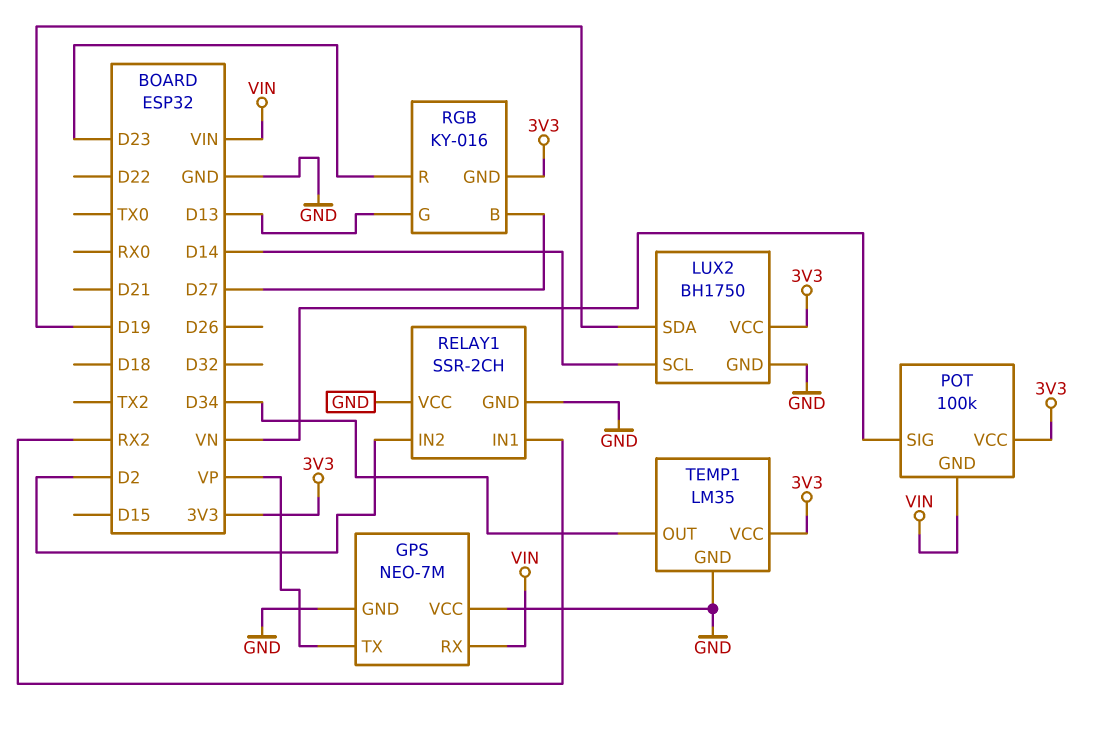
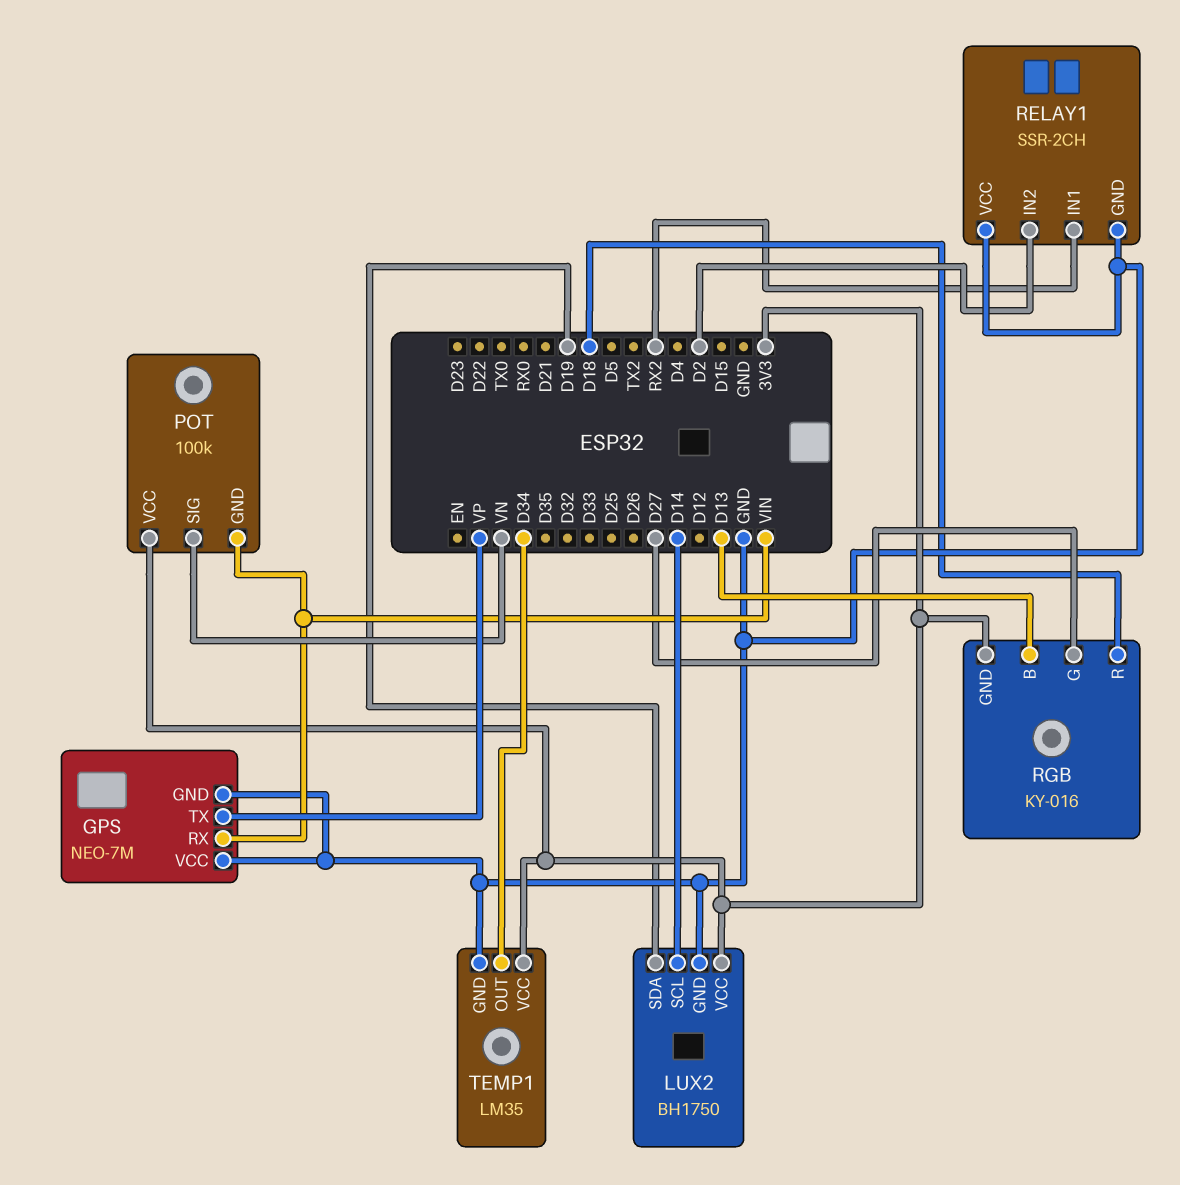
RGB pin B: D27 -> D13
RGB pin G: D13 -> D27
RGB pin R: D23 -> D18

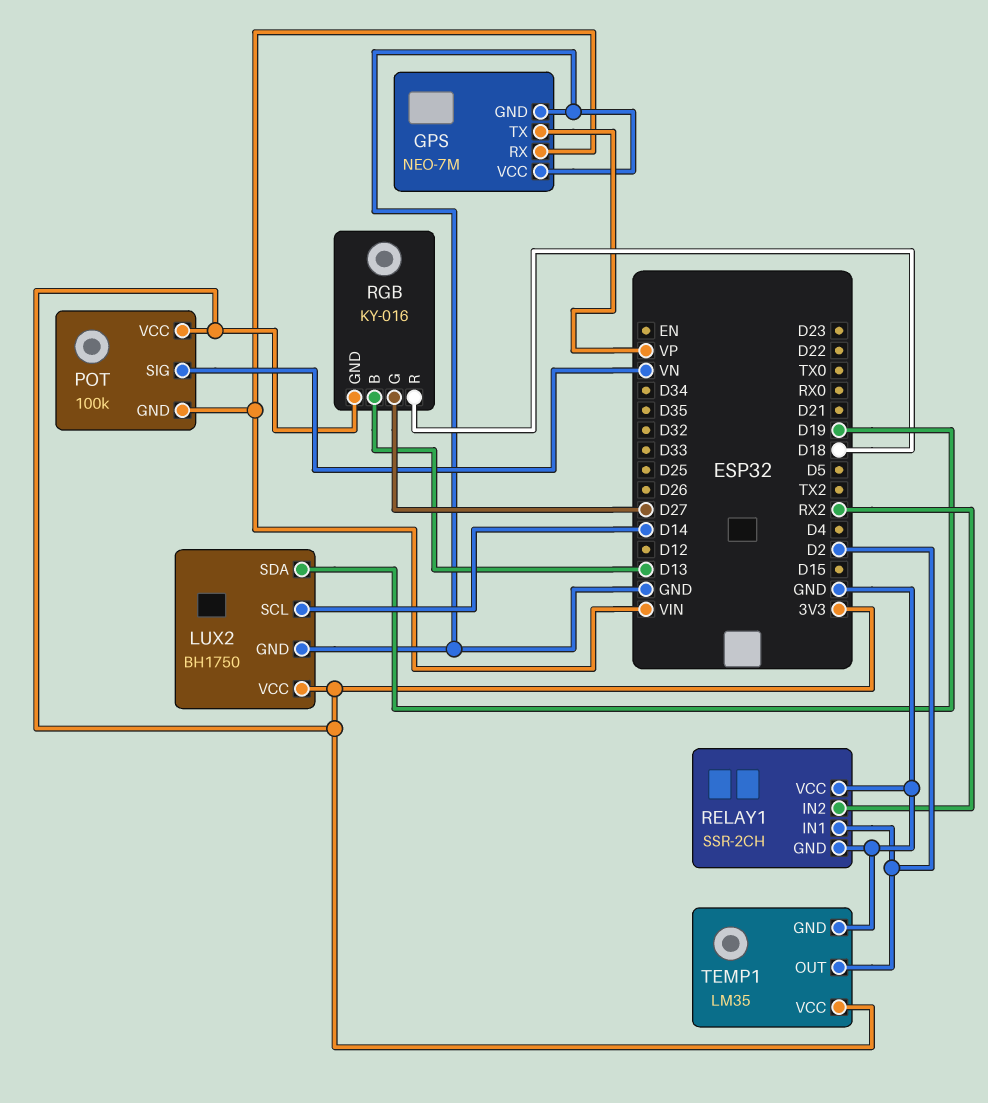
RELAY1 pin IN1: RX2 -> D2
RELAY1 pin IN2: D2 -> RX2
TEMP1 pin OUT: D34 -> D2

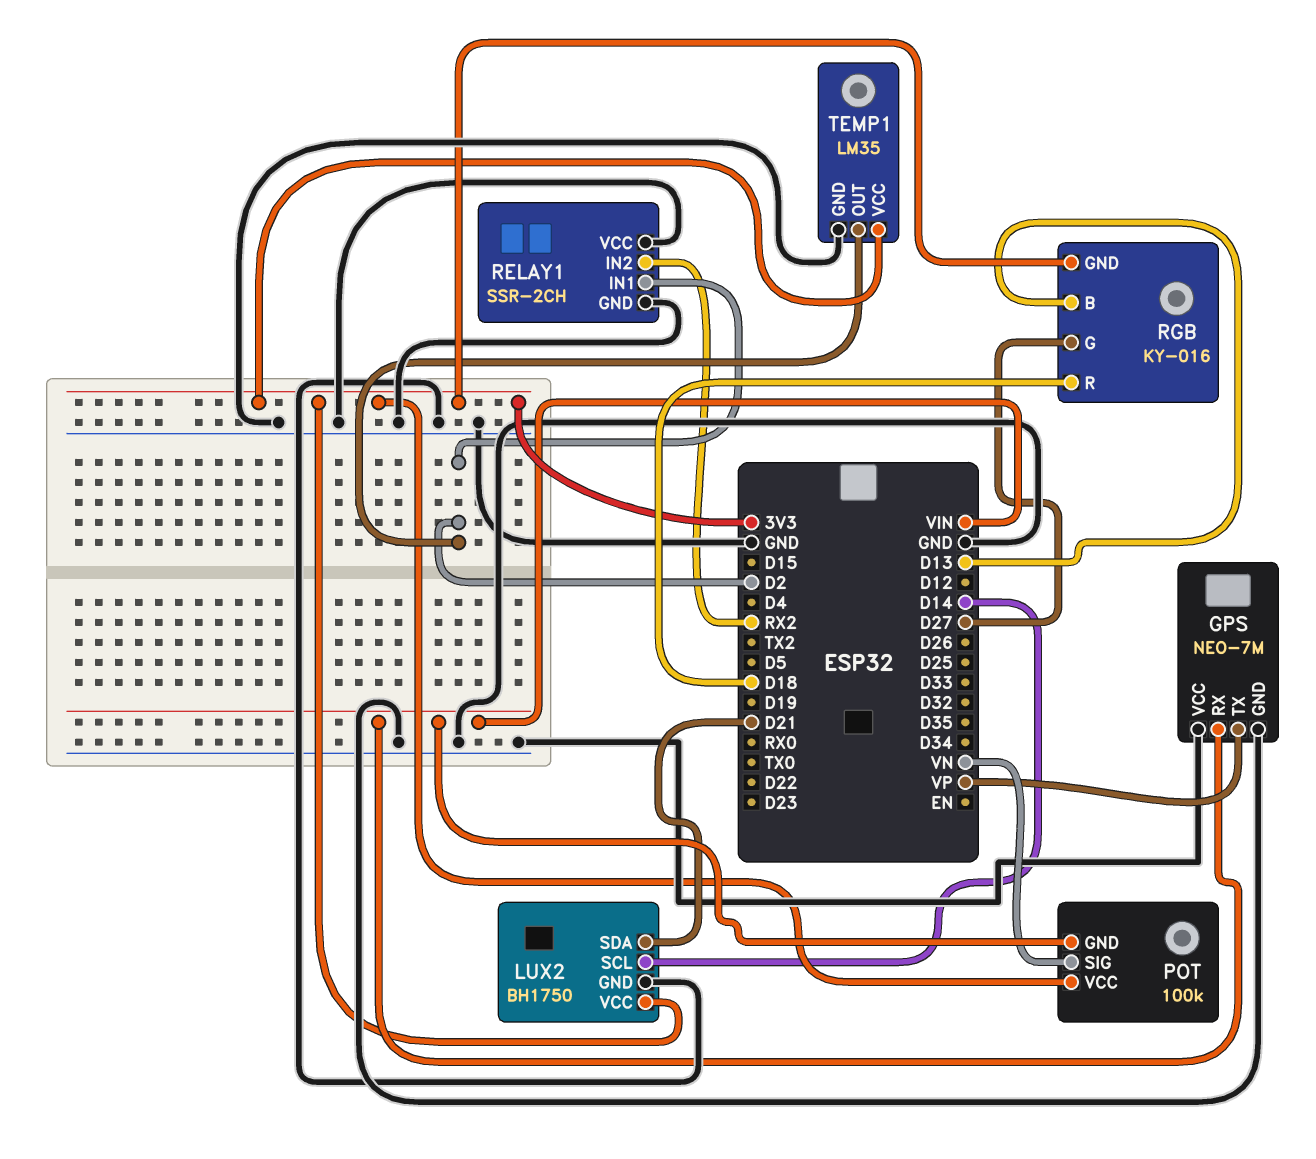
LUX2 pin SDA: D19 -> D21

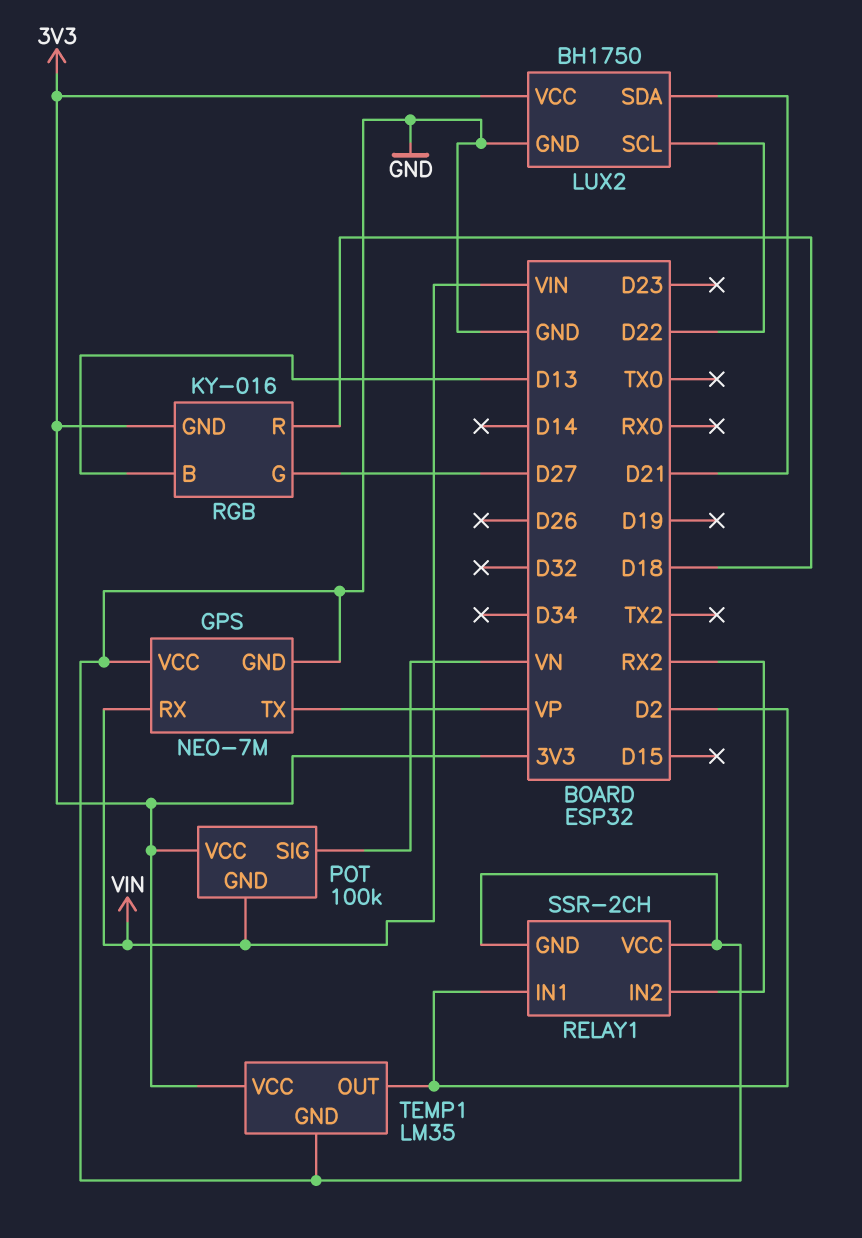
LUX2 pin SCL: D14 -> D22

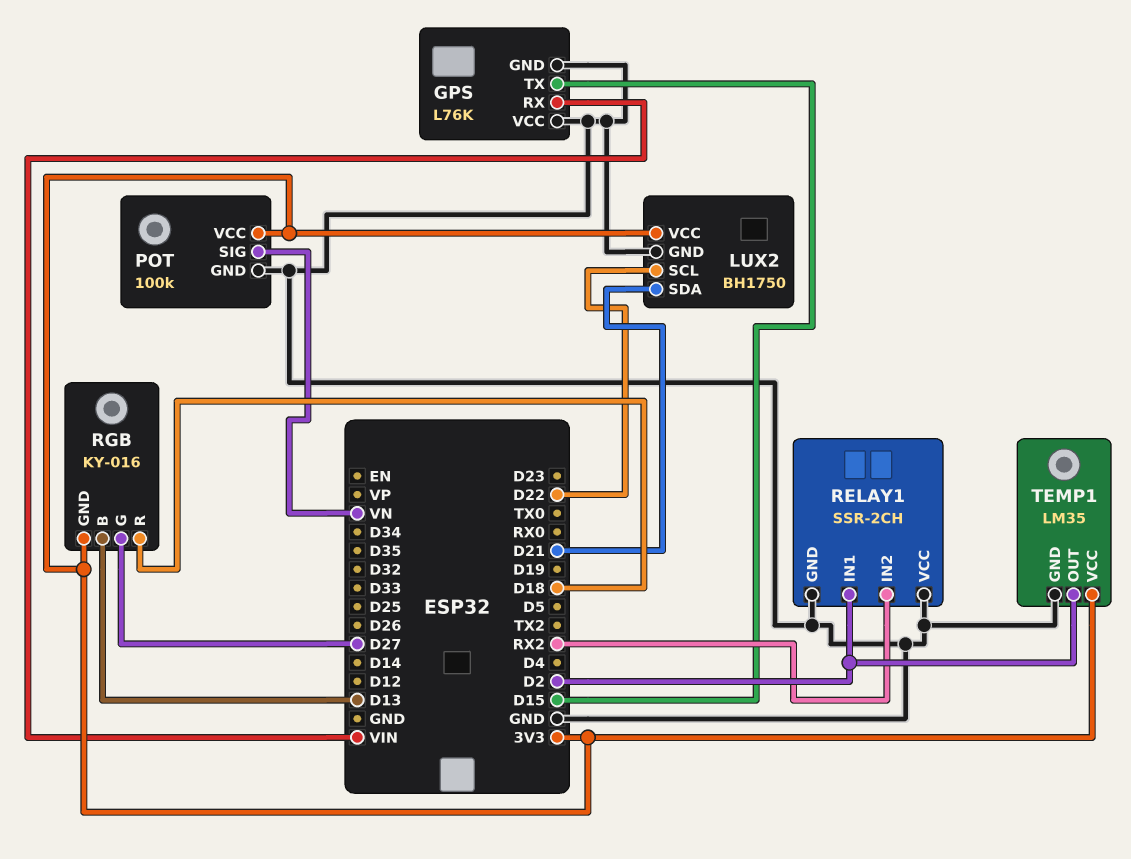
GPS: NEO-7M -> L76K
GPS pin TX: VP -> D15
POT pin GND: VIN -> GND

